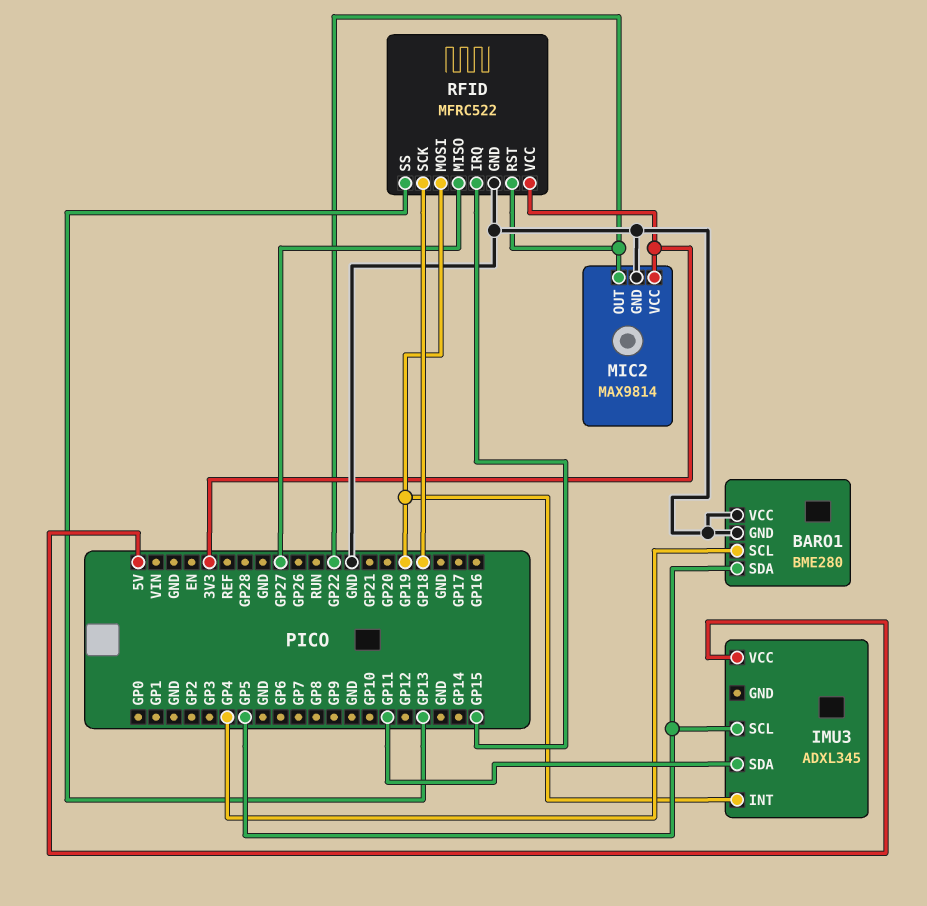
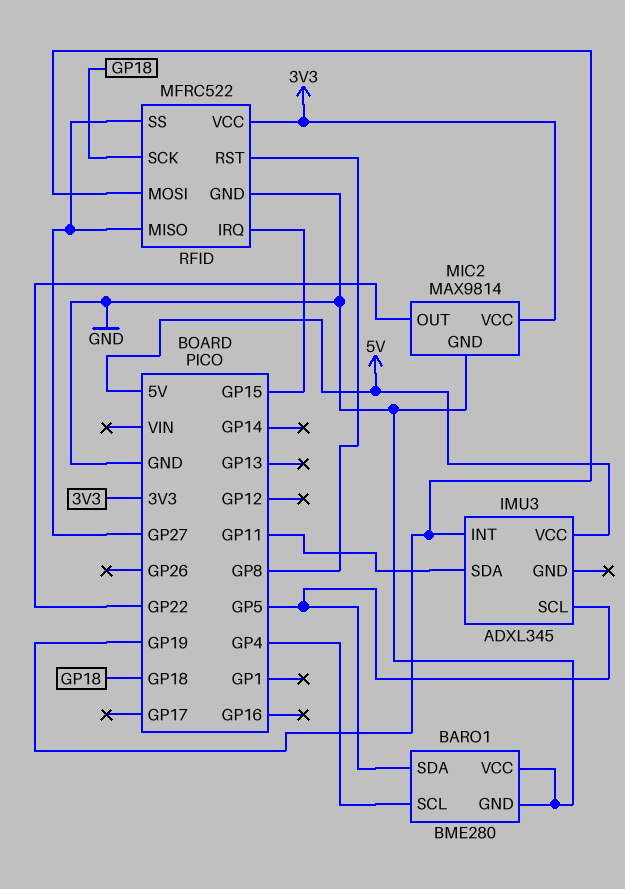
RFID pin RST: GP22 -> GP8
RFID pin SS: GP13 -> GP27

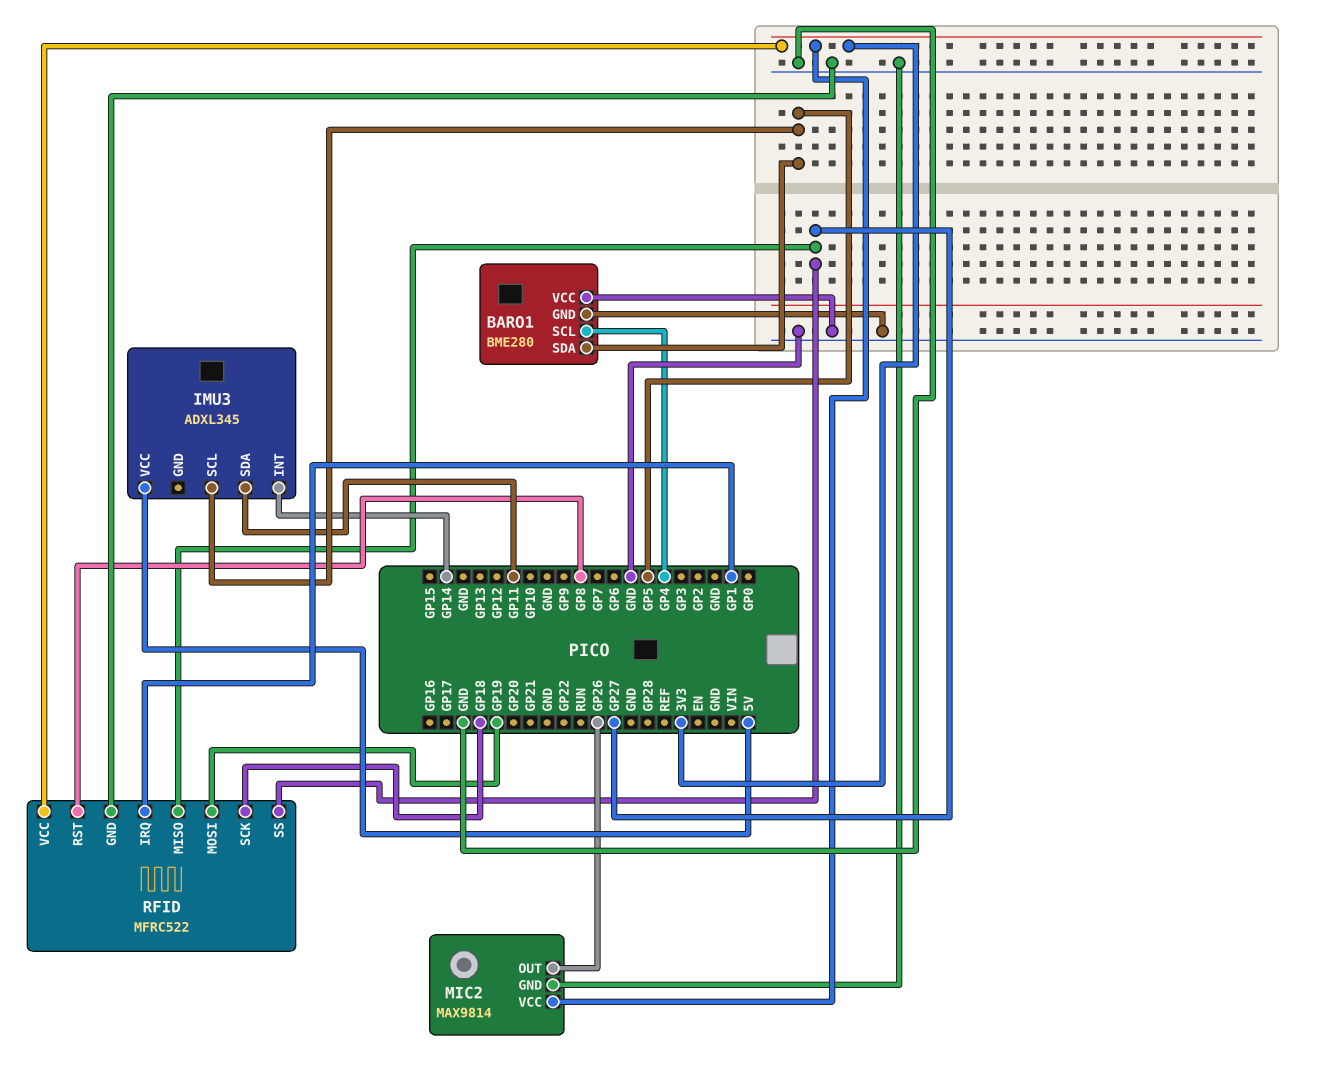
IMU3 pin INT: GP19 -> GP14
MIC2 pin OUT: GP22 -> GP26
RFID pin IRQ: GP15 -> GP1

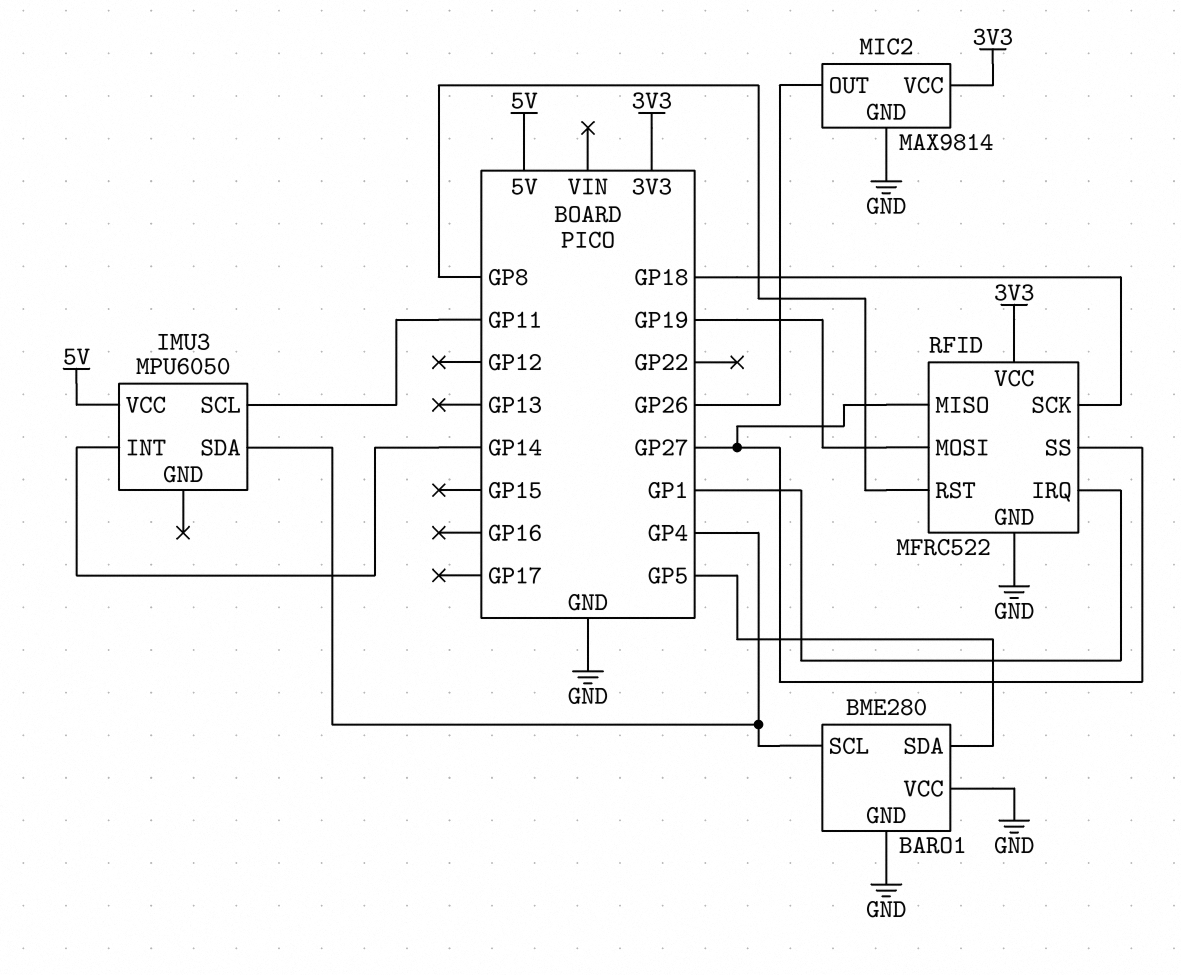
IMU3: ADXL345 -> MPU6050
IMU3 pin SCL: GP5 -> GP11
IMU3 pin SDA: GP11 -> GP4

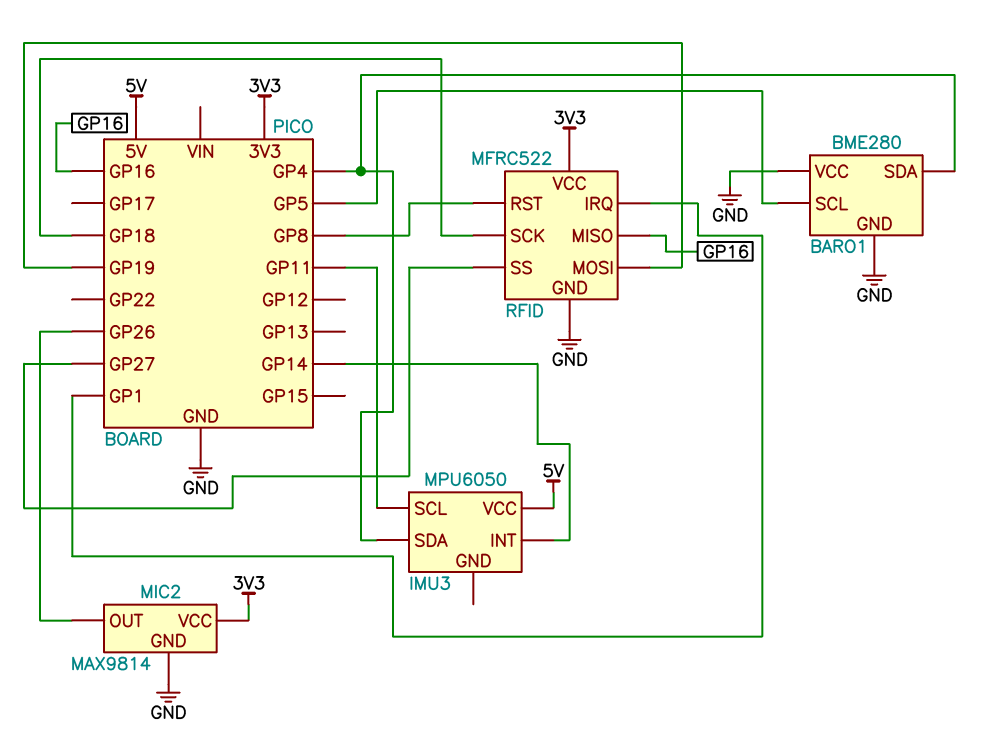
BARO1 pin SCL: GP4 -> GP5
BARO1 pin SDA: GP5 -> GP4
RFID pin MISO: GP27 -> GP16

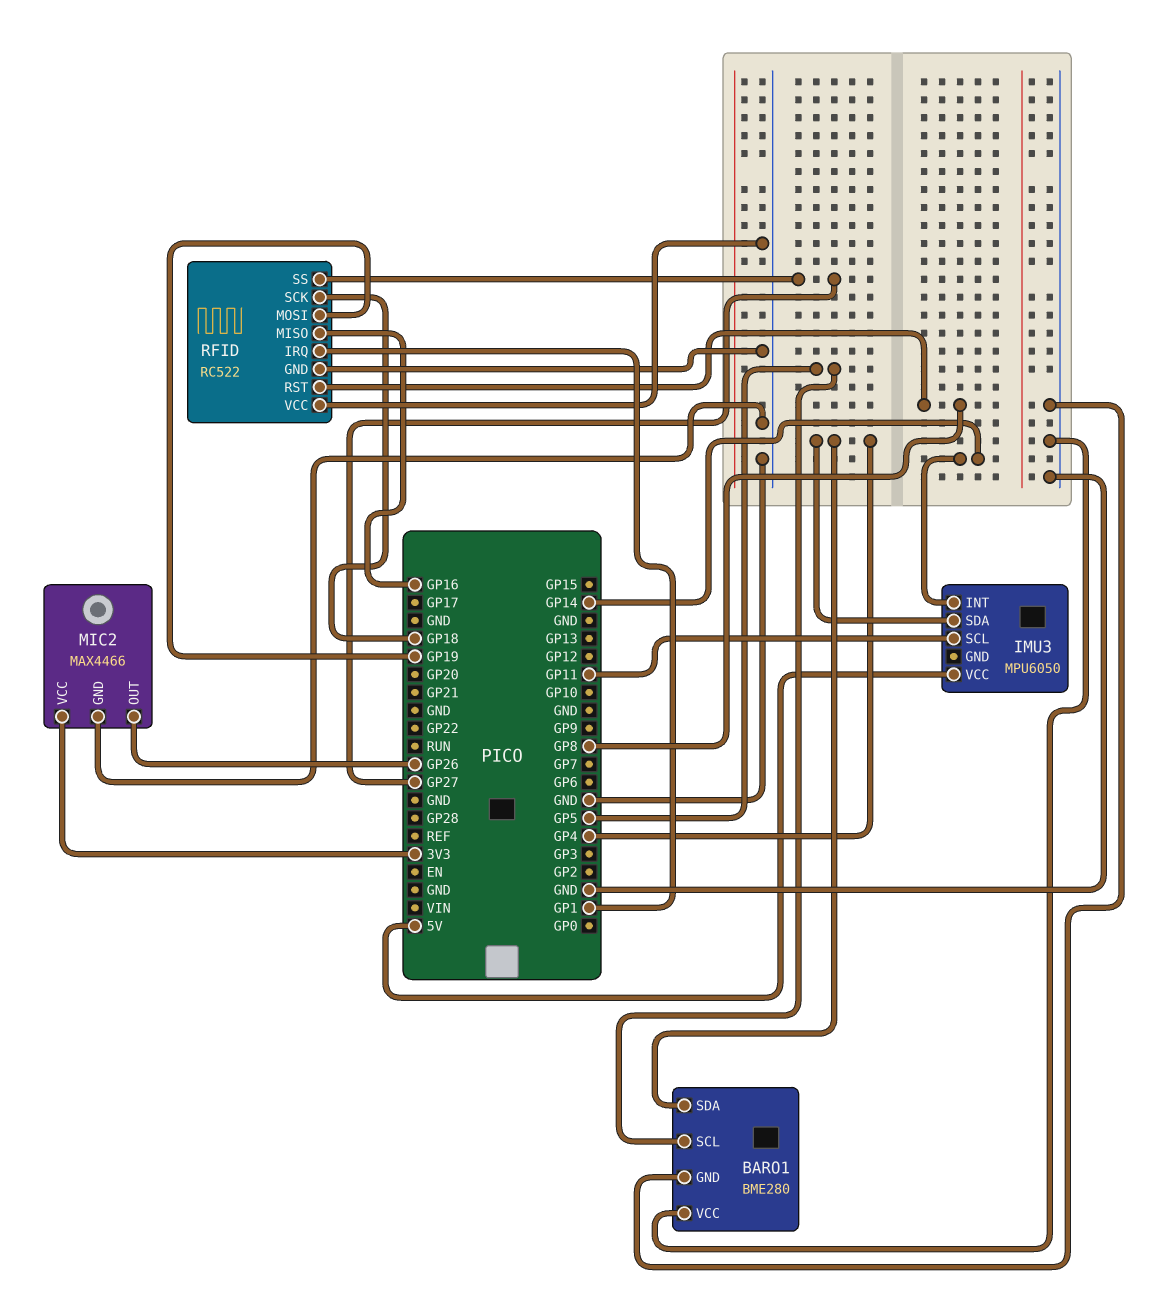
MIC2: MAX9814 -> MAX4466
RFID: MFRC522 -> RC522
RFID pin VCC: 3V3 -> GND

